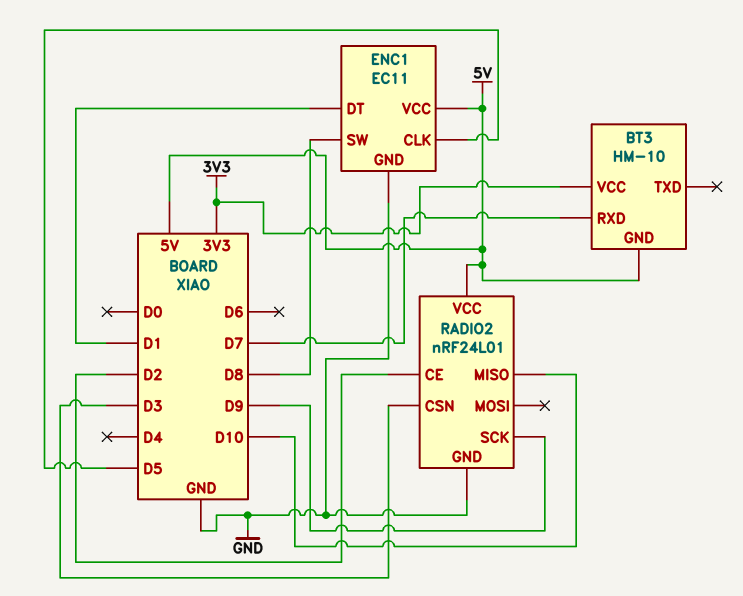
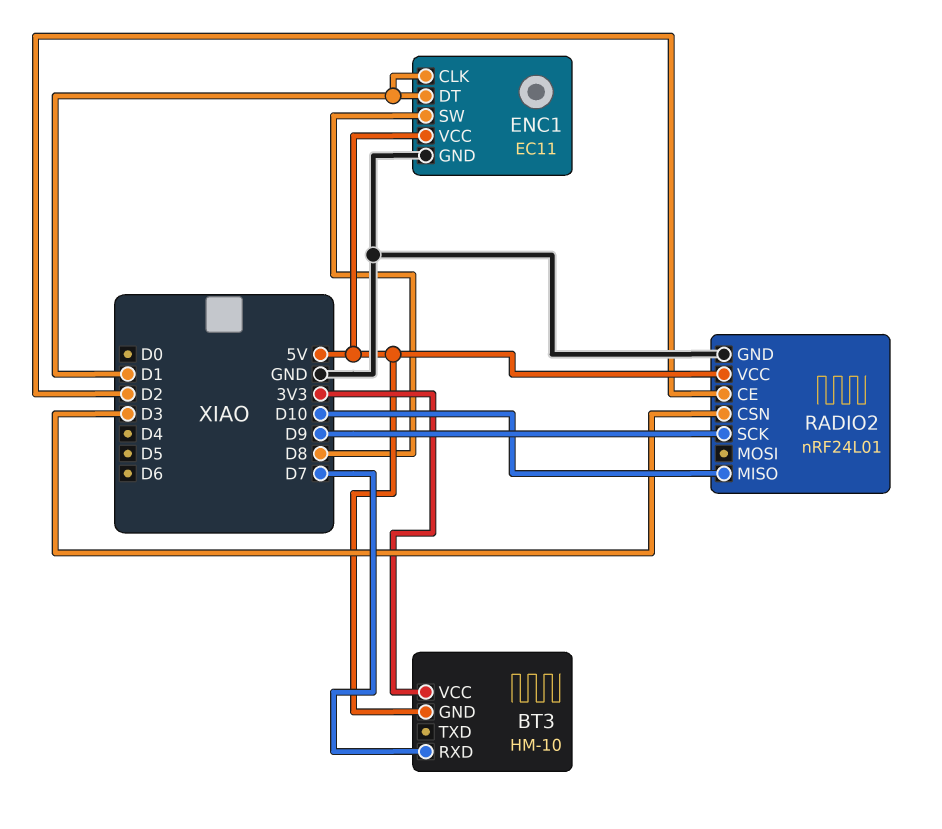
ENC1 pin CLK: D5 -> D1

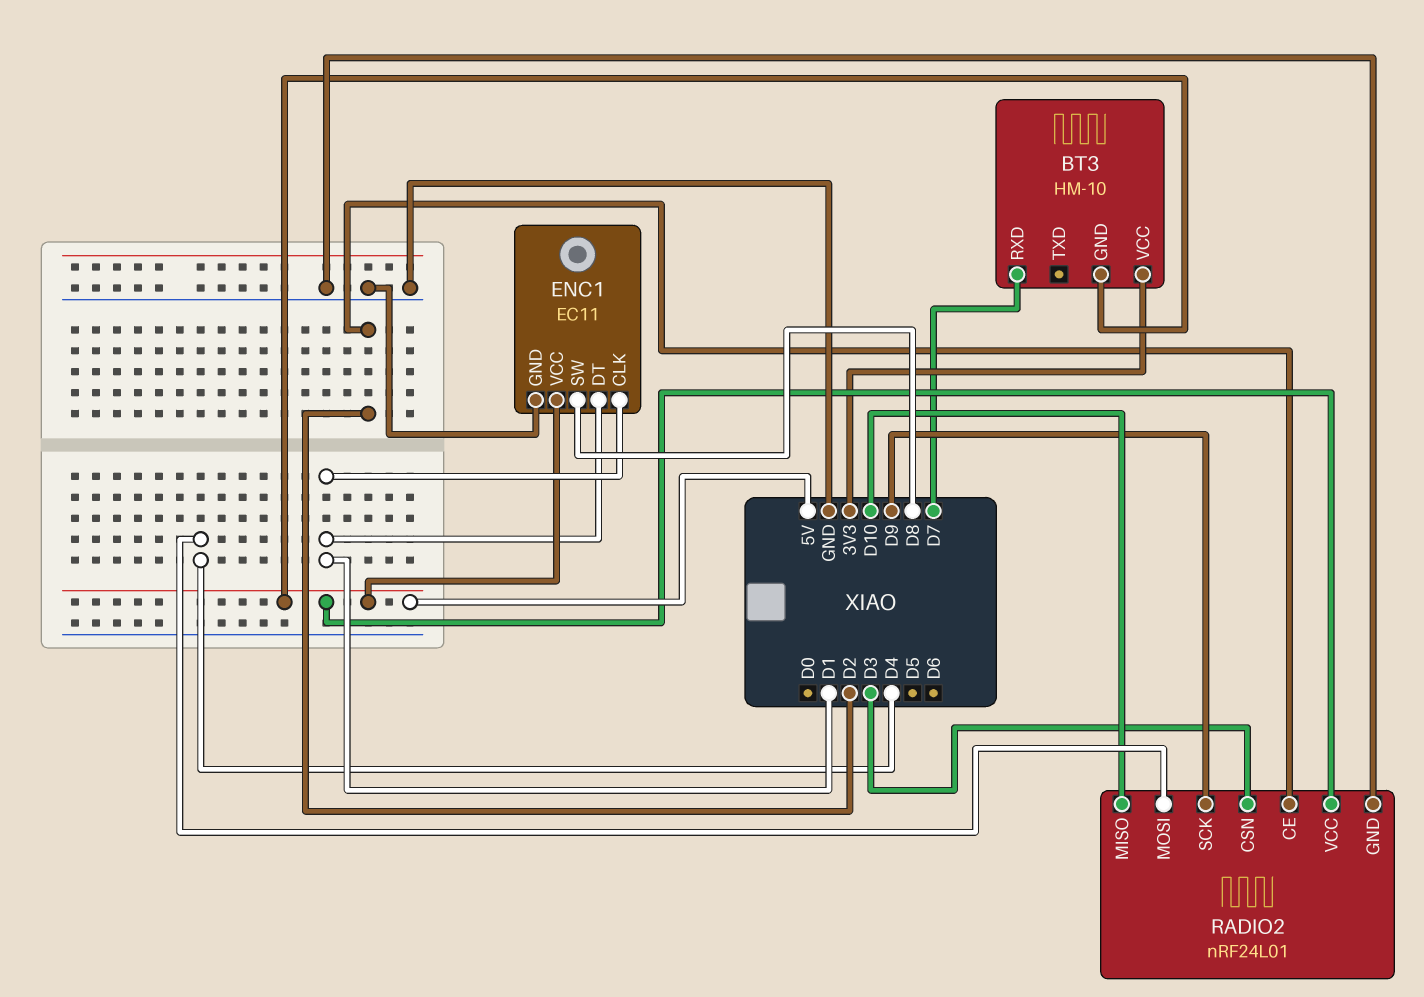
RADIO2 pin MOSI: none -> D4

